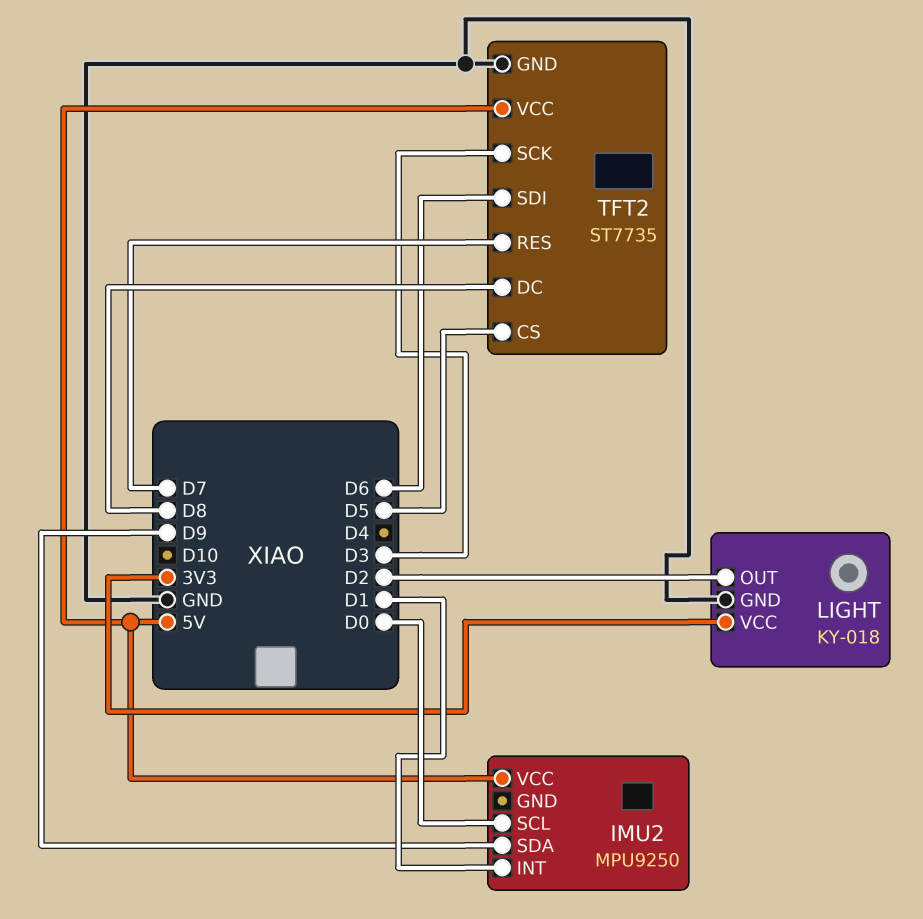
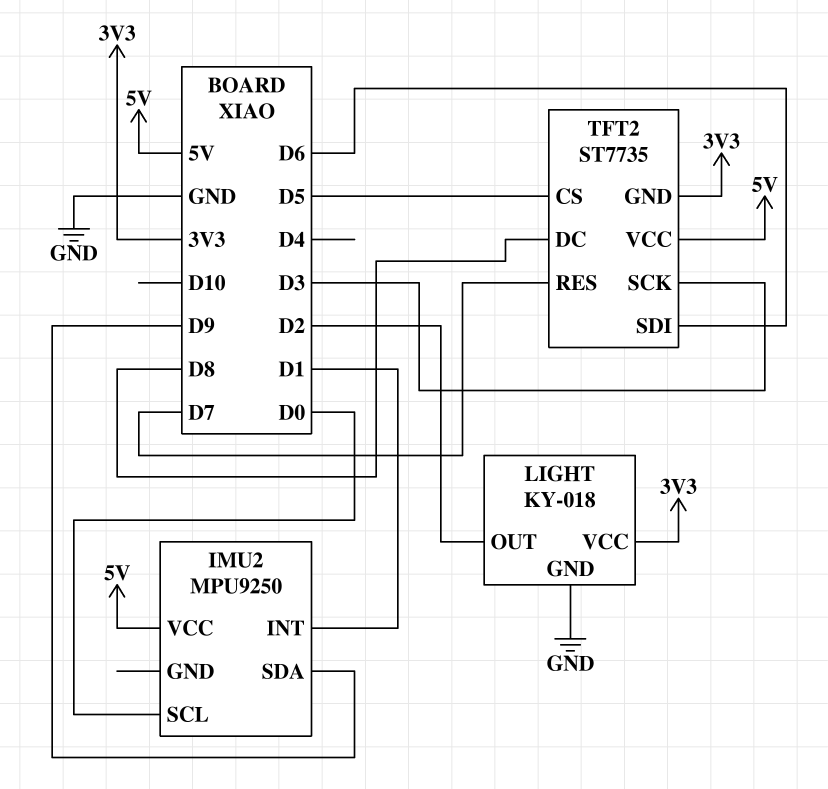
TFT2 pin GND: GND -> 3V3

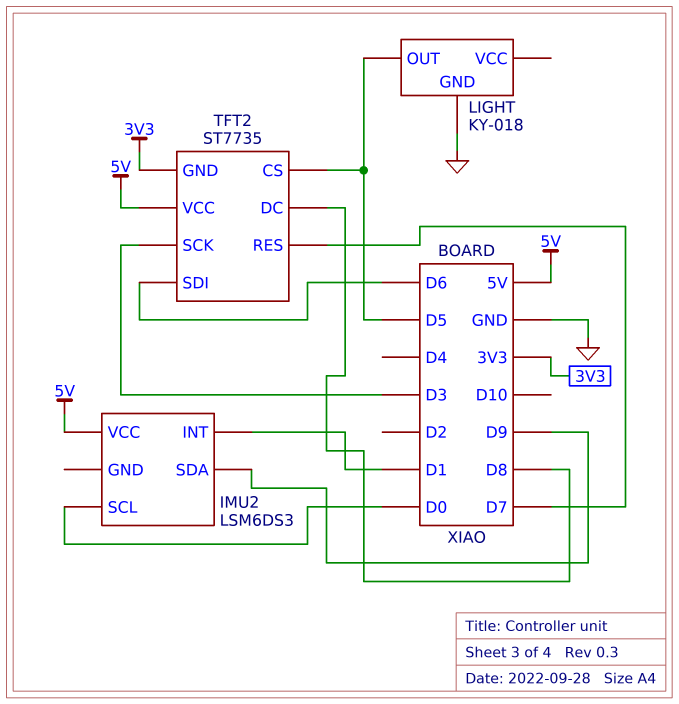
IMU2: MPU9250 -> LSM6DS3
LIGHT pin OUT: D2 -> D5
LIGHT pin VCC: 3V3 -> none

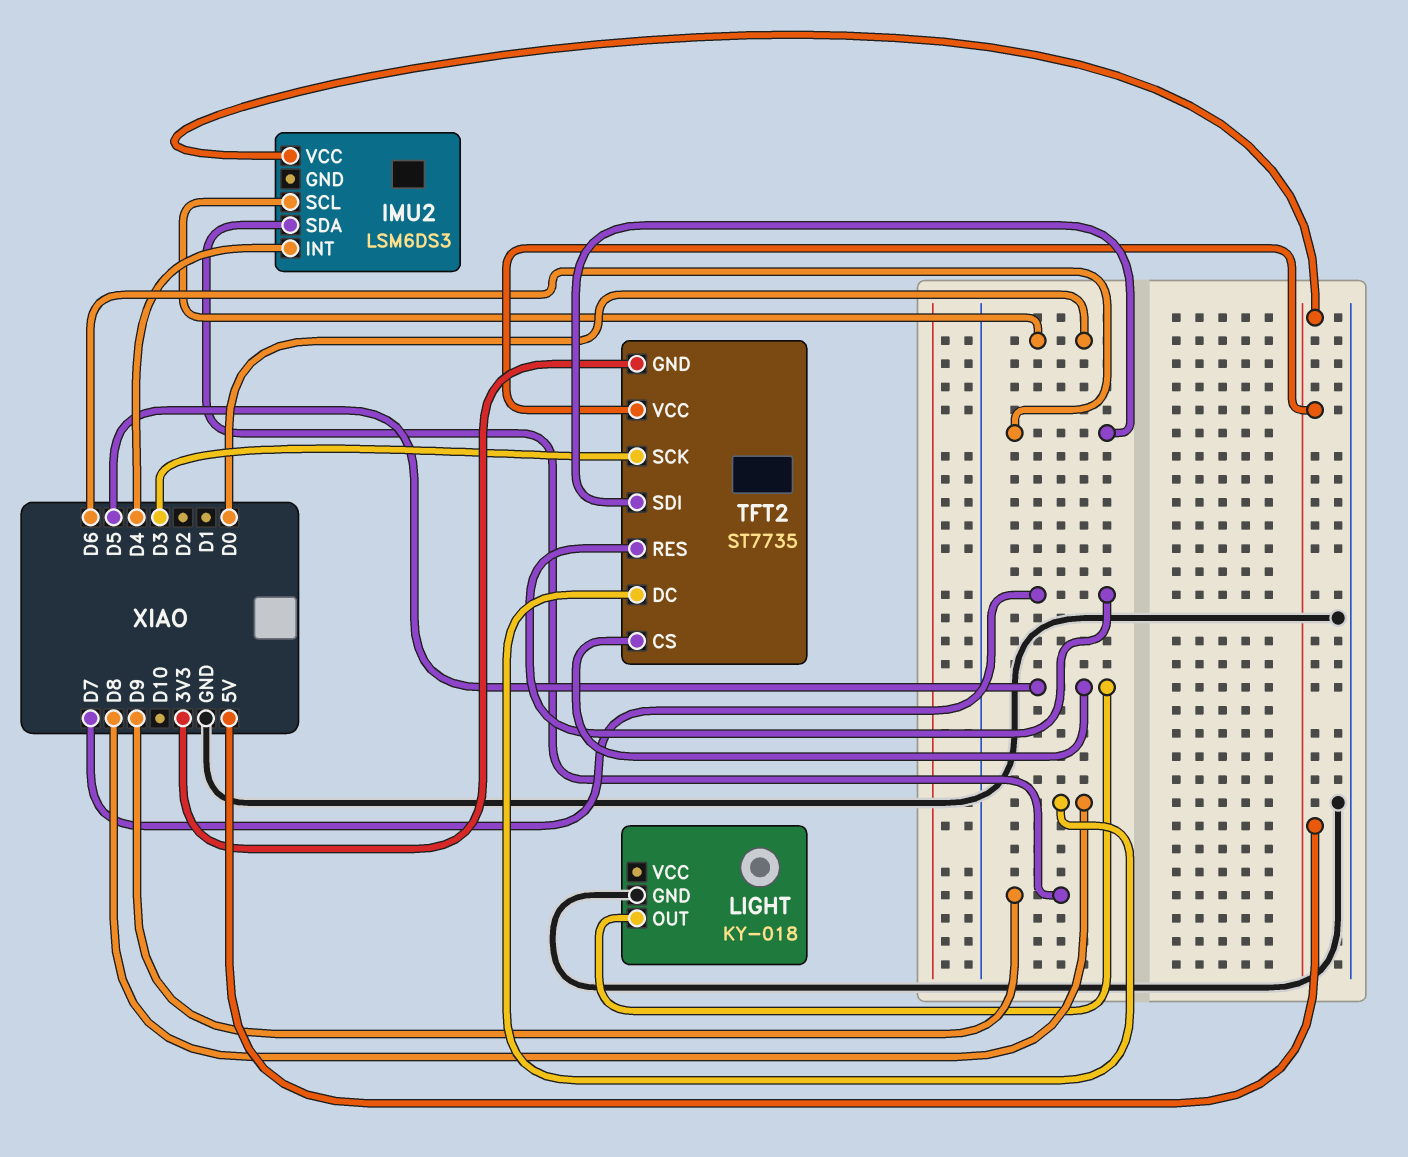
IMU2 pin INT: D1 -> D4

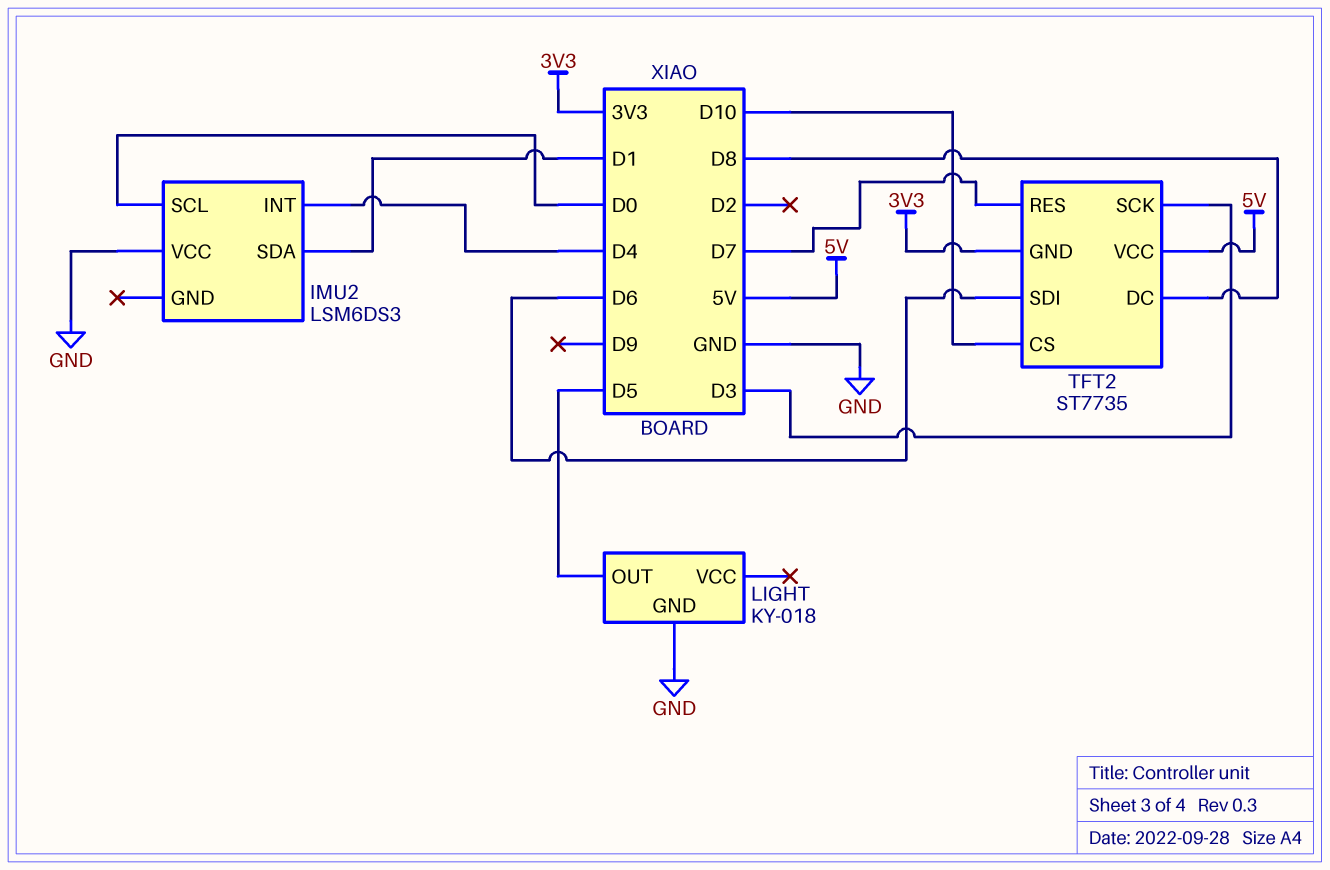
IMU2 pin SDA: D9 -> D1
IMU2 pin VCC: 5V -> GND
TFT2 pin CS: D5 -> D10

